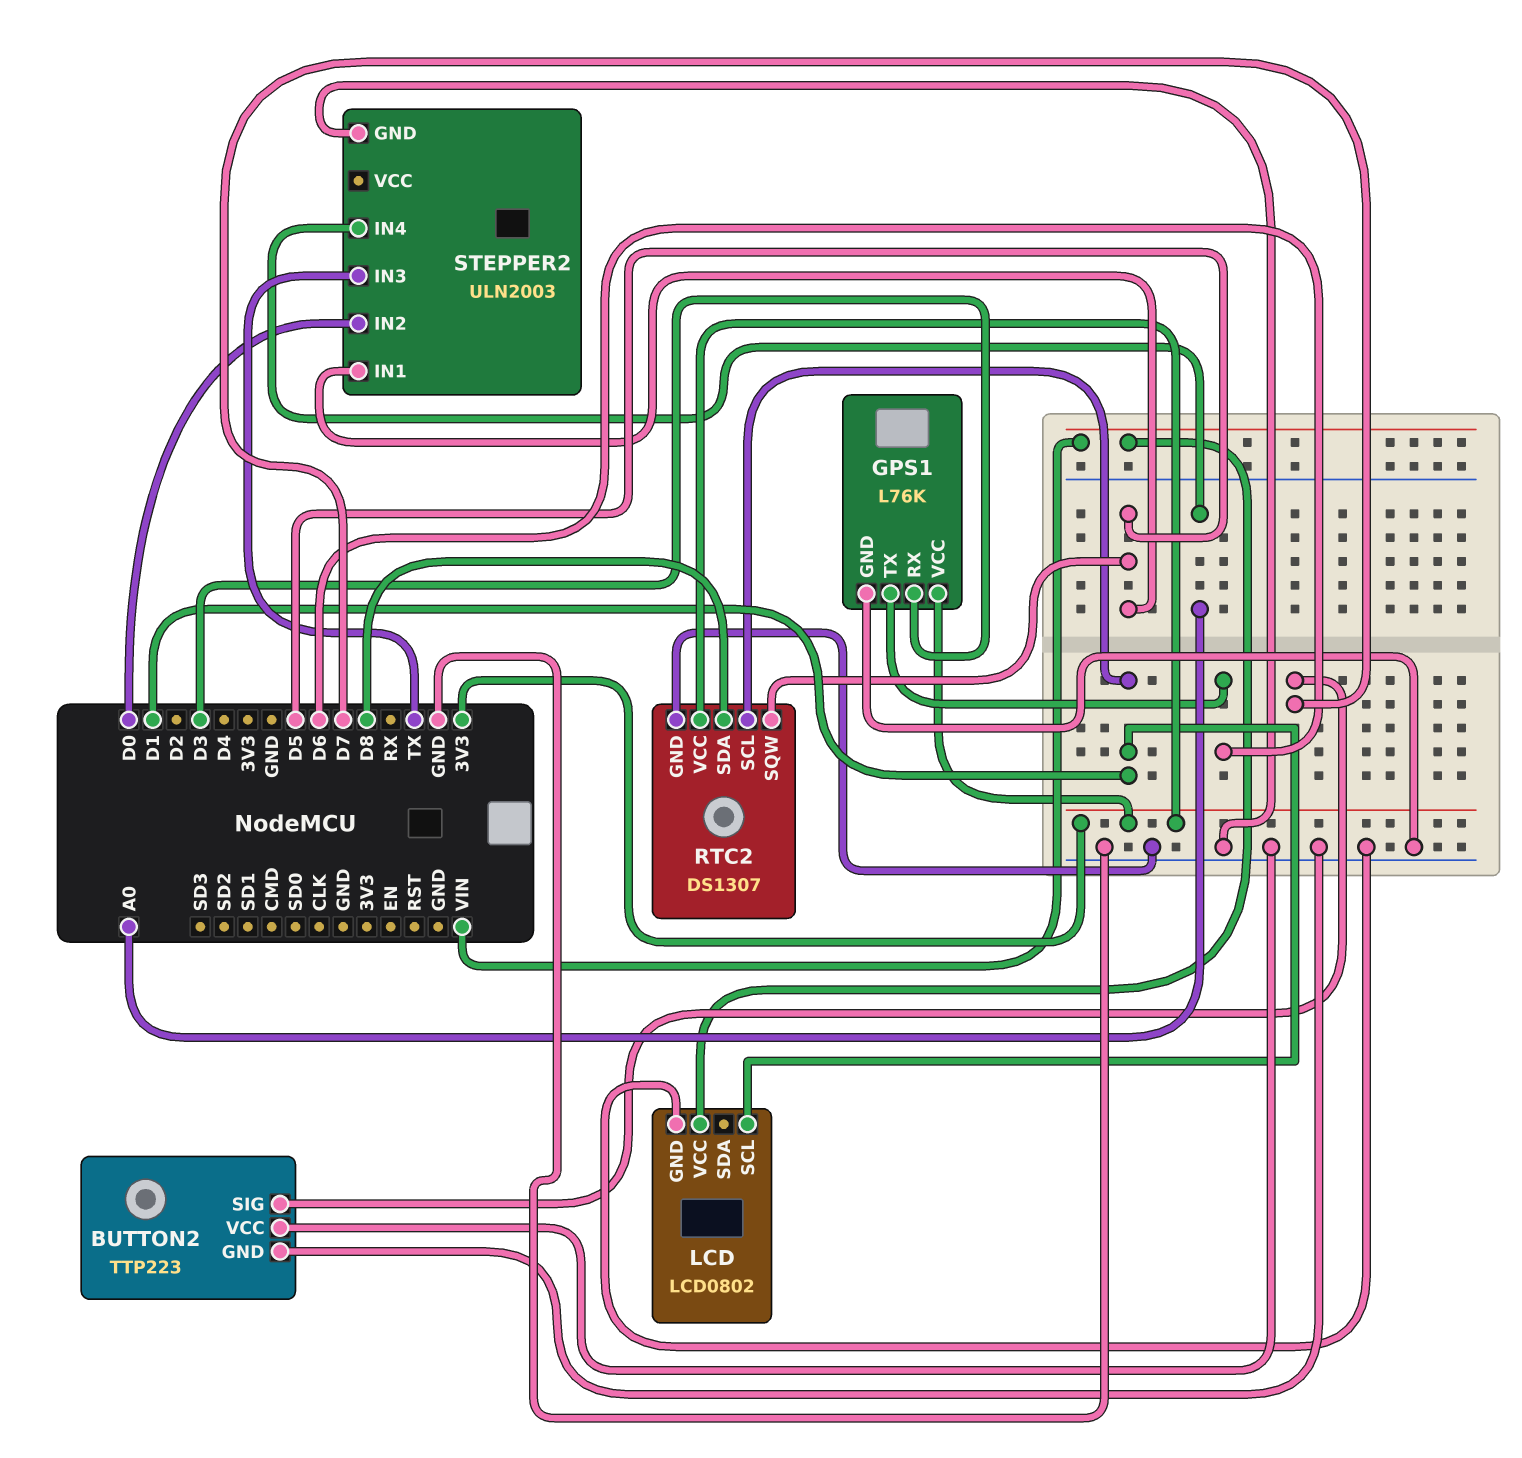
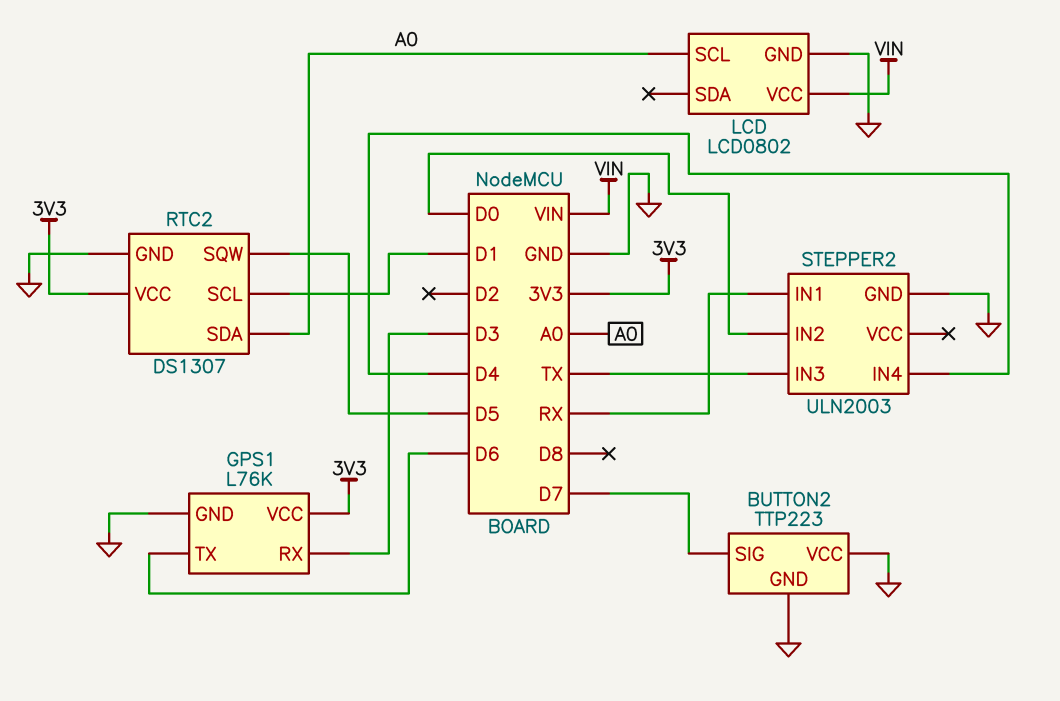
LCD pin SCL: D1 -> A0
RTC2 pin SDA: D8 -> A0
STEPPER2 pin IN1: D5 -> RX
STEPPER2 pin IN4: A0 -> D4

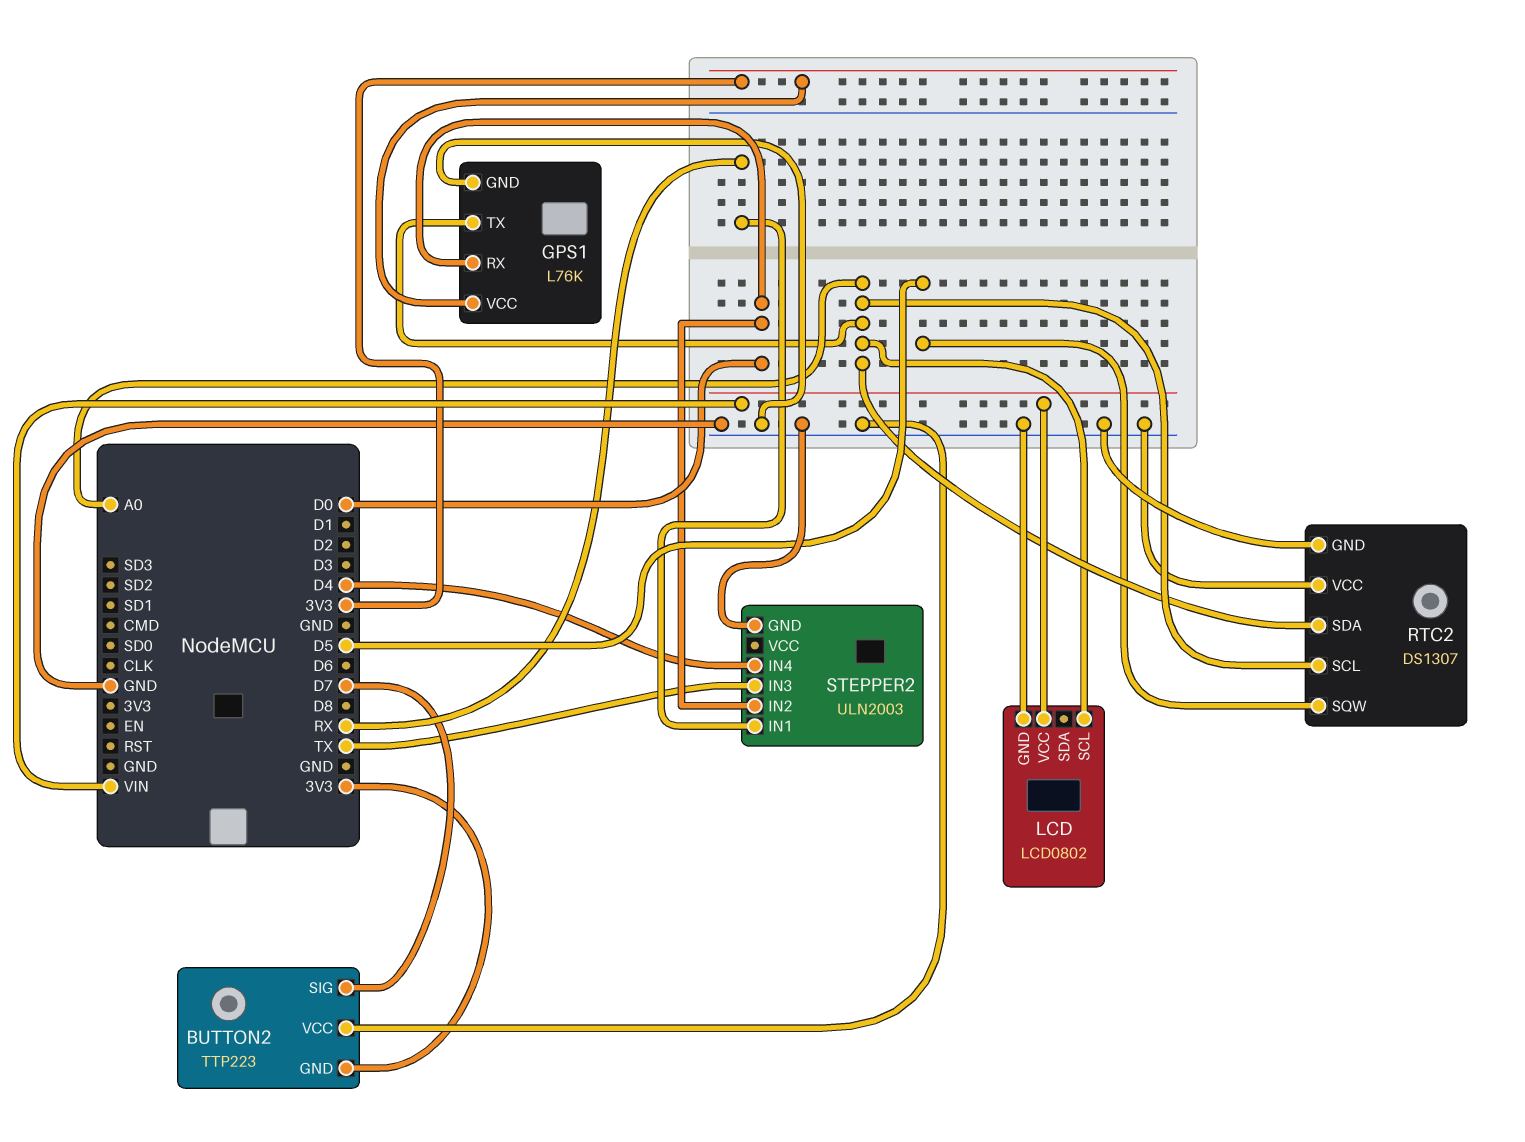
BUTTON2 pin GND: GND -> 3V3
GPS1 pin RX: D3 -> D0
GPS1 pin TX: D6 -> A0
RTC2 pin SCL: D1 -> A0
RTC2 pin VCC: 3V3 -> GND

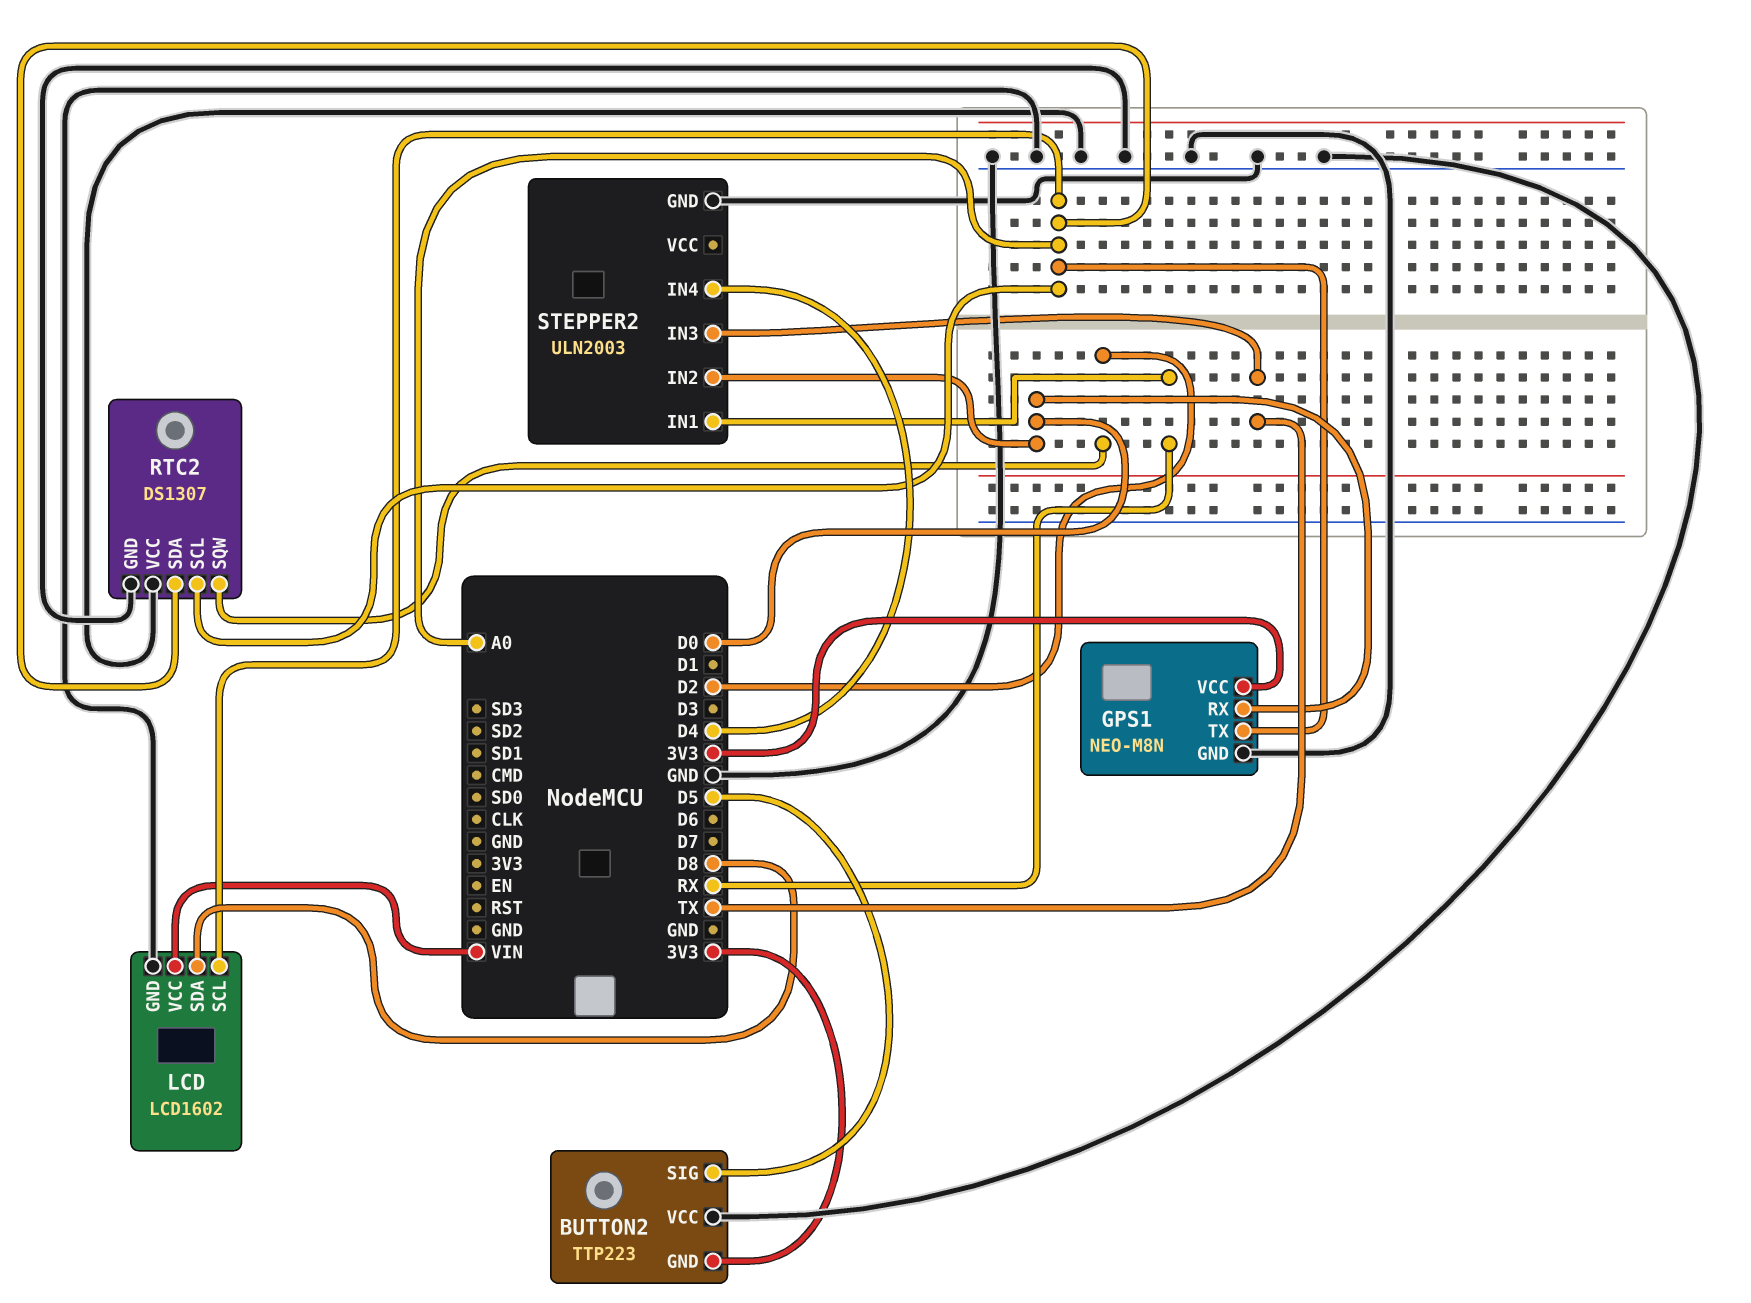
BUTTON2 pin SIG: D7 -> D5
GPS1: L76K -> NEO-M8N
LCD: LCD0802 -> LCD1602
LCD pin SDA: none -> D8
RTC2 pin SQW: D5 -> D2

